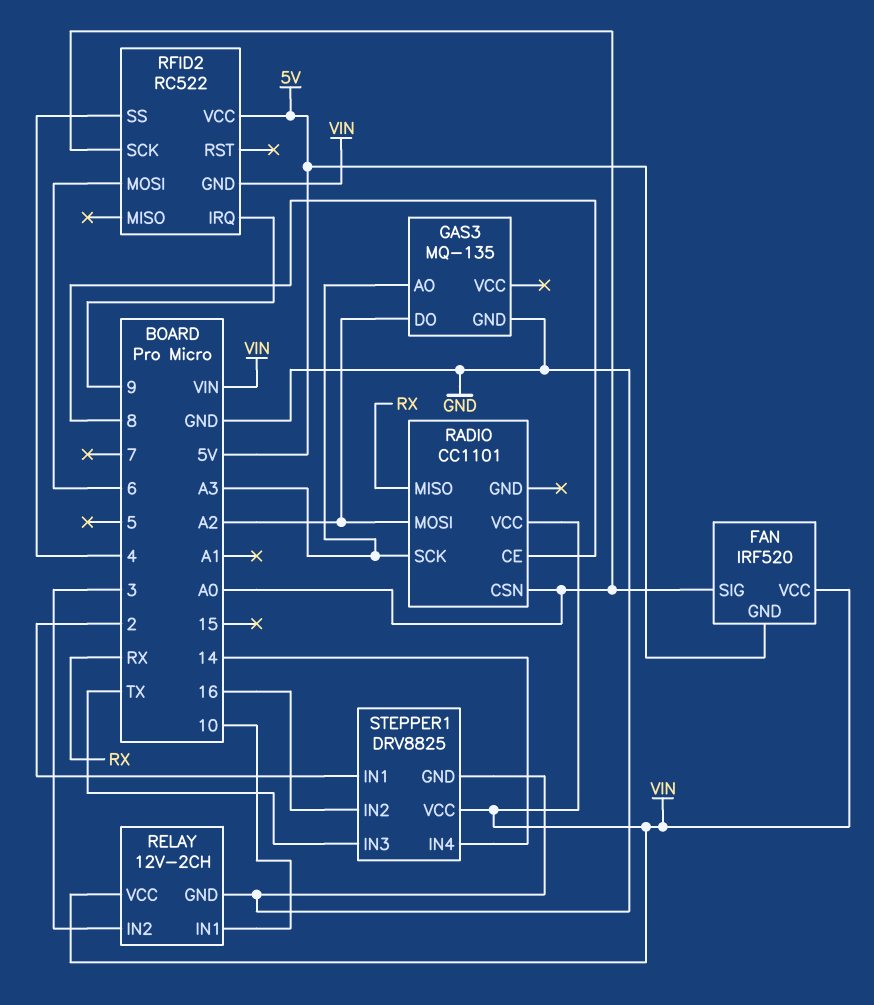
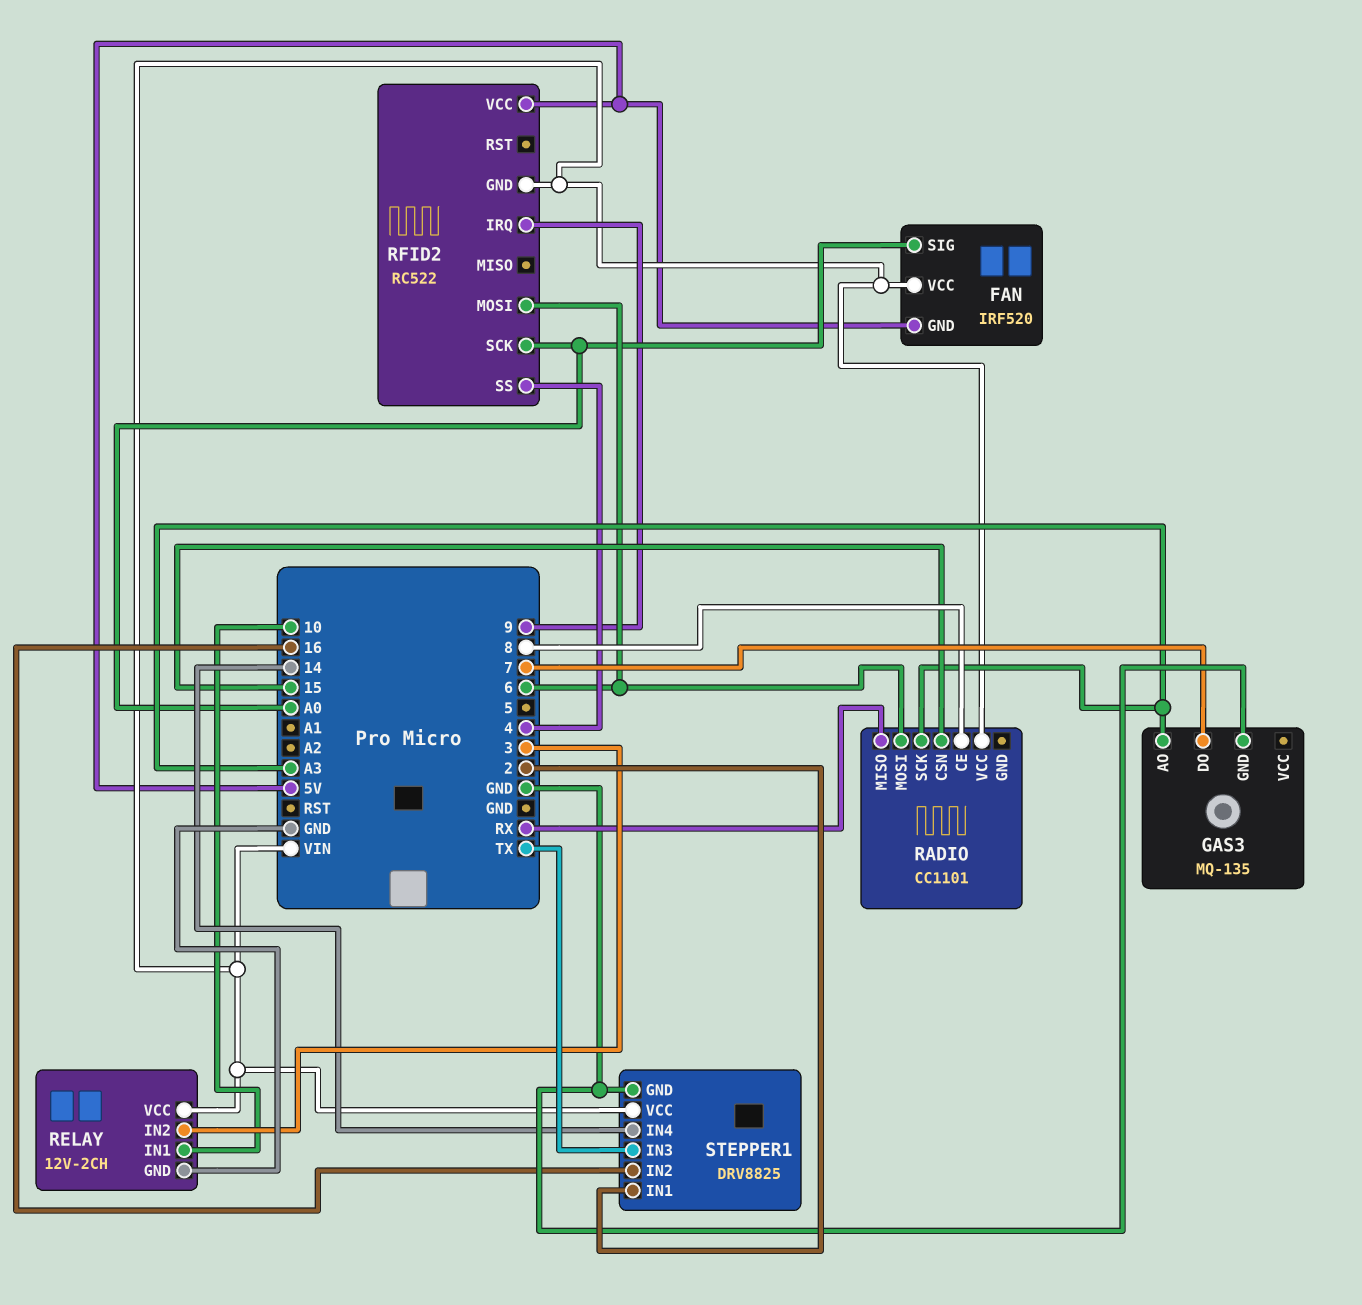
GAS3 pin DO: A2 -> 7
RADIO pin CSN: A0 -> 15
RADIO pin MOSI: A2 -> 6

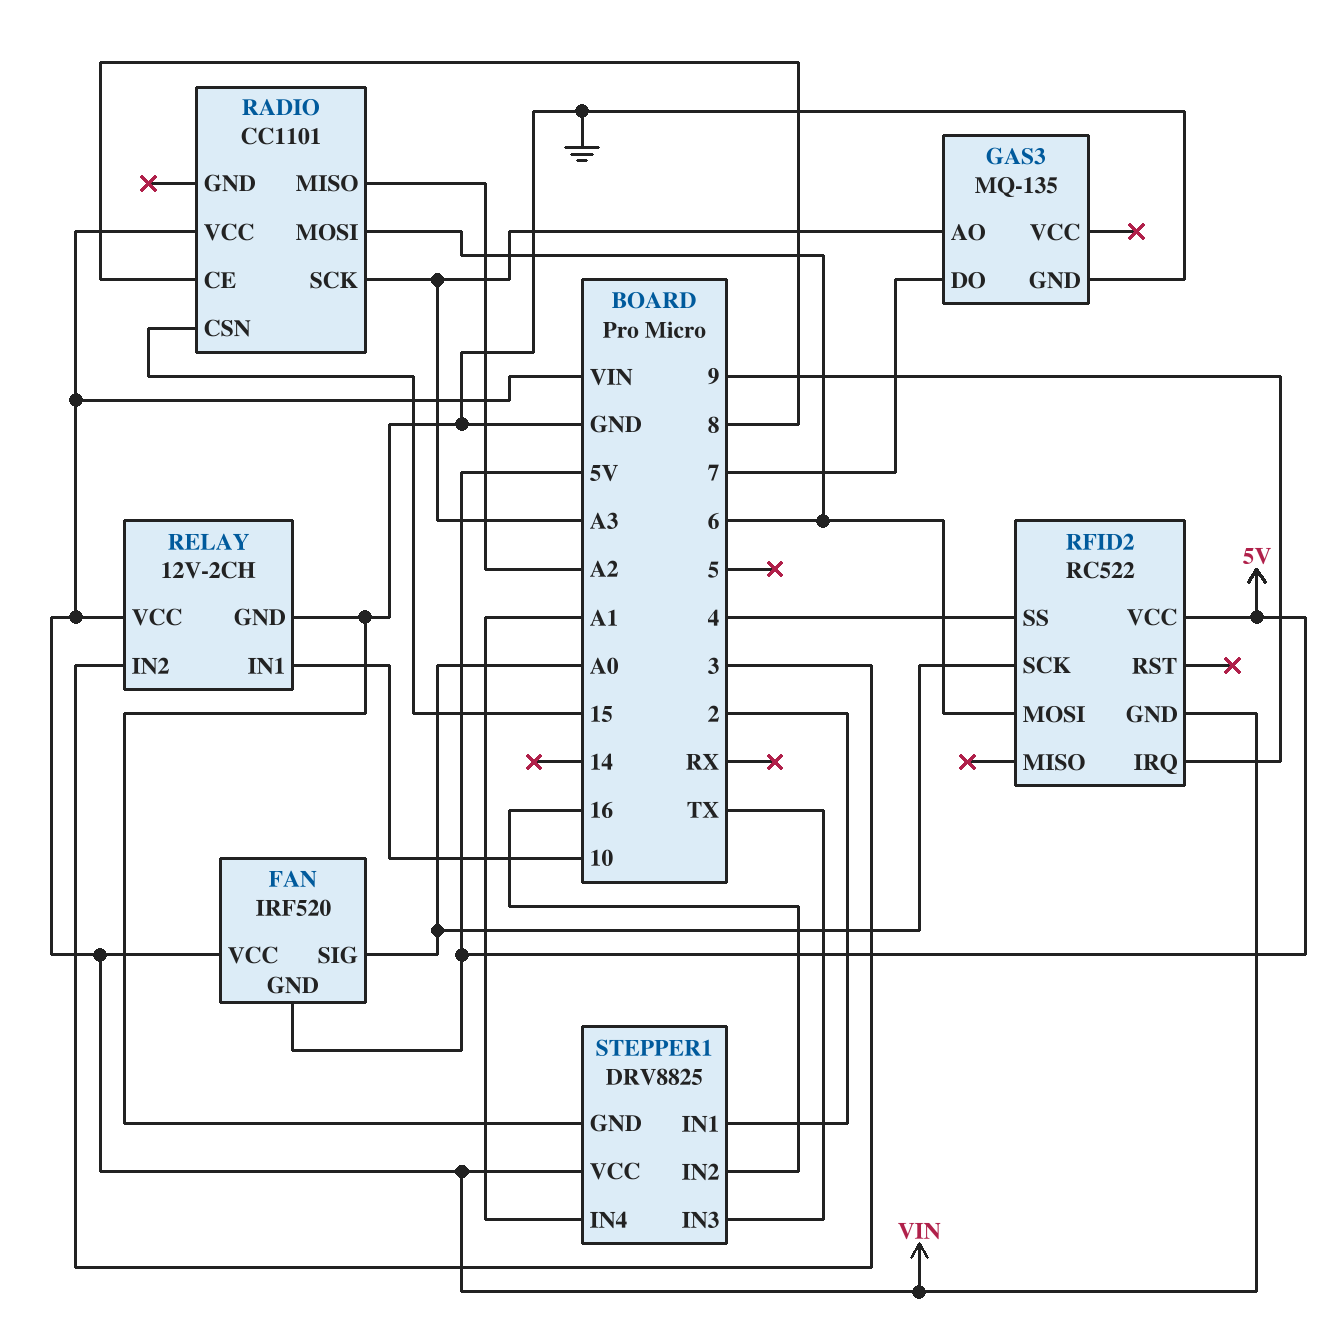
RADIO pin MISO: RX -> A2
STEPPER1 pin IN4: 14 -> A1

